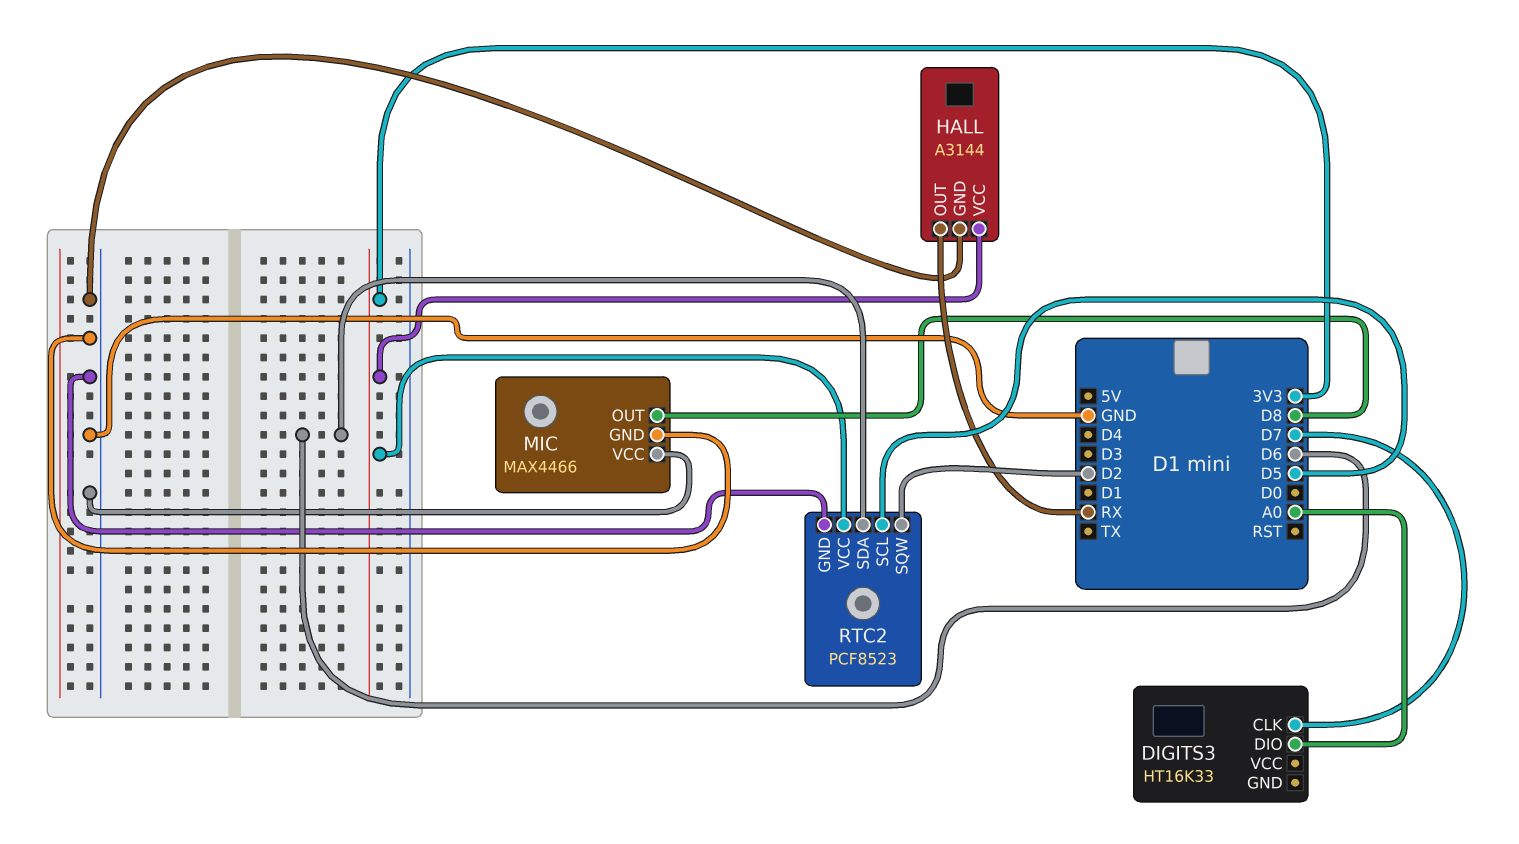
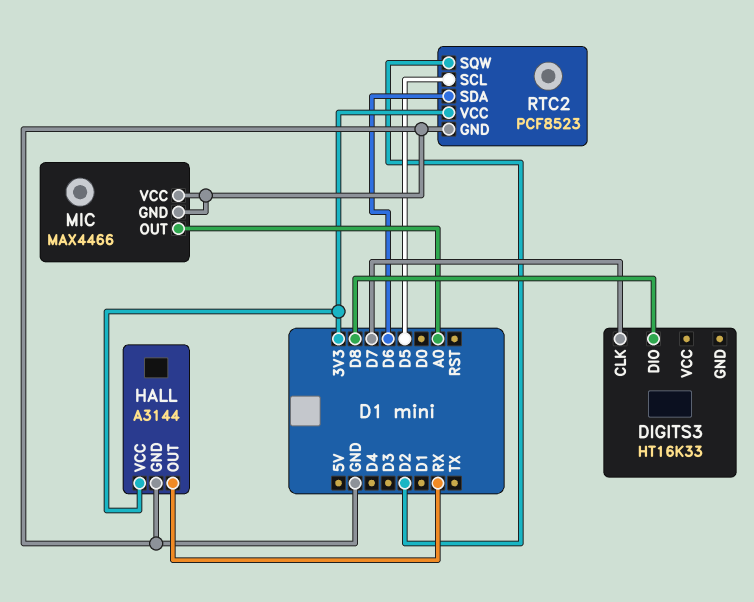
DIGITS3 pin DIO: A0 -> D8
MIC pin OUT: D8 -> A0

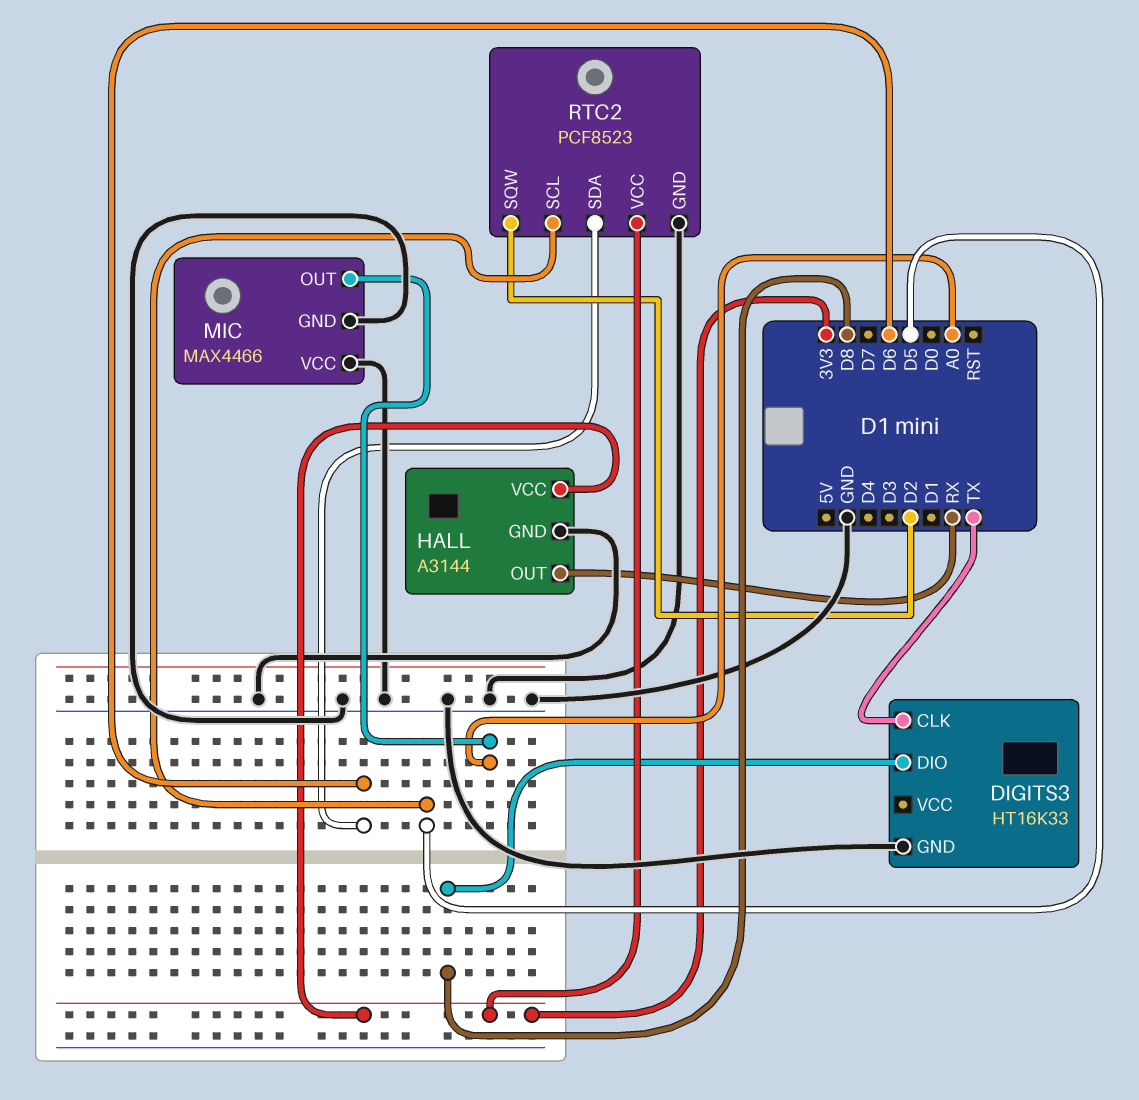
DIGITS3 pin CLK: D7 -> TX
DIGITS3 pin GND: none -> GND

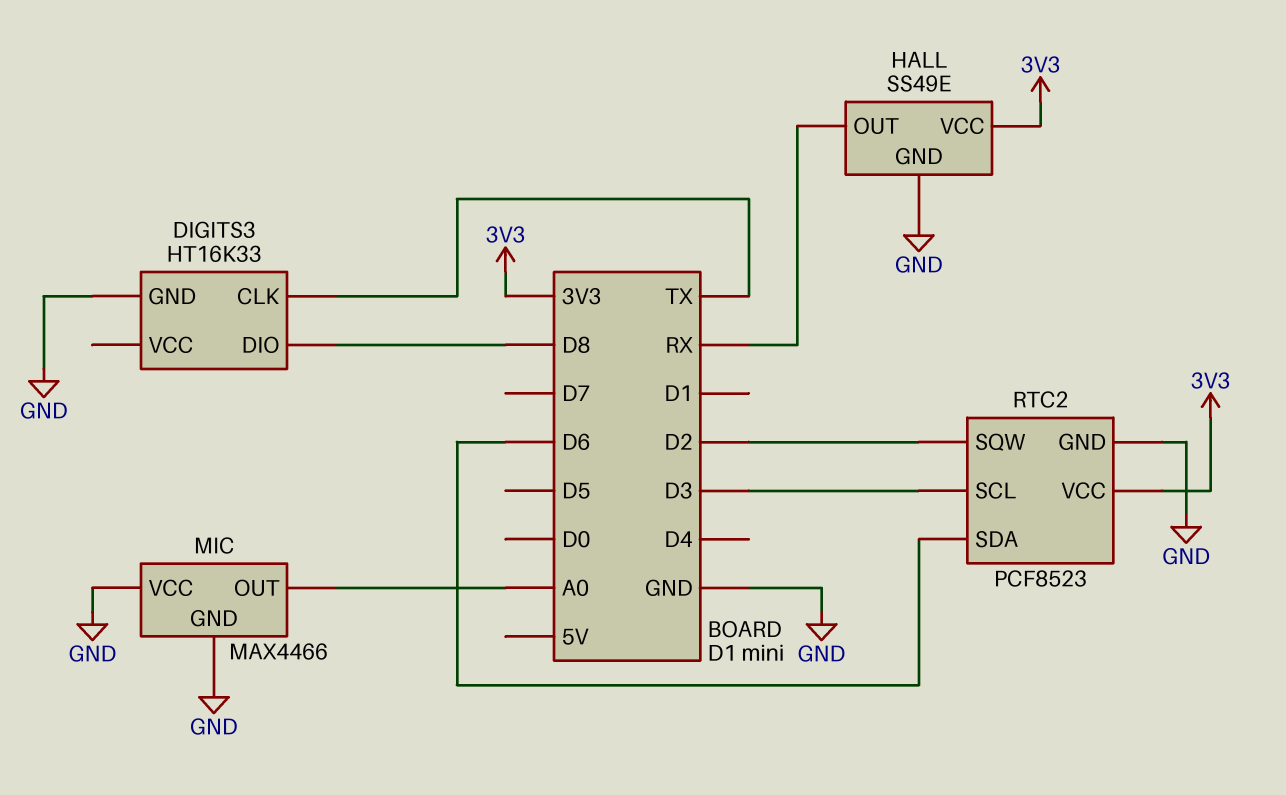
HALL: A3144 -> SS49E
RTC2 pin SCL: D5 -> D3

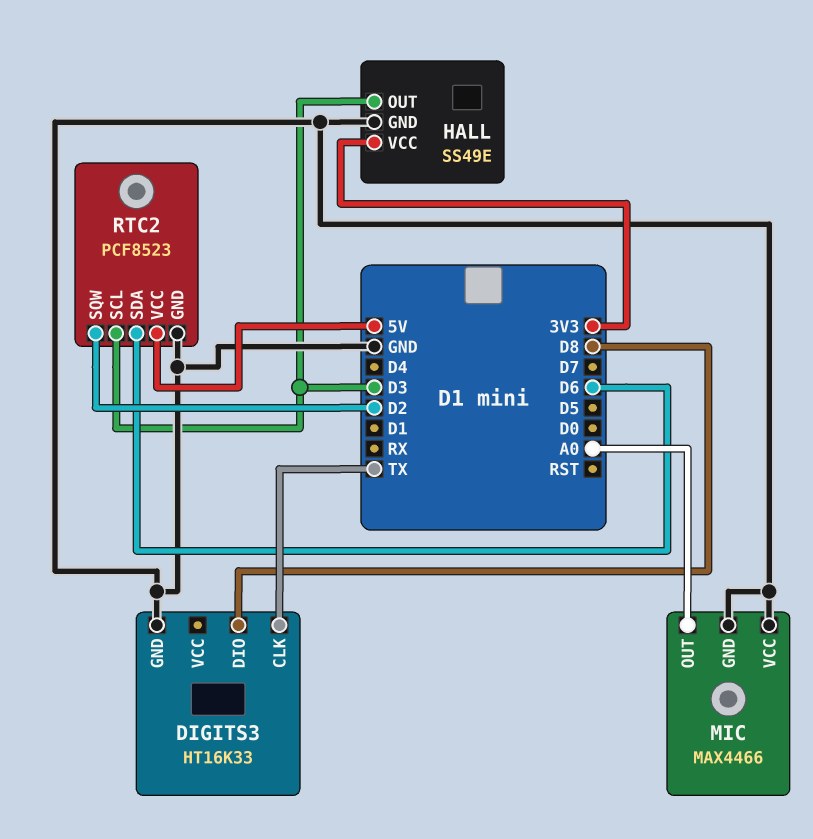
HALL pin OUT: RX -> D3
RTC2 pin VCC: 3V3 -> 5V

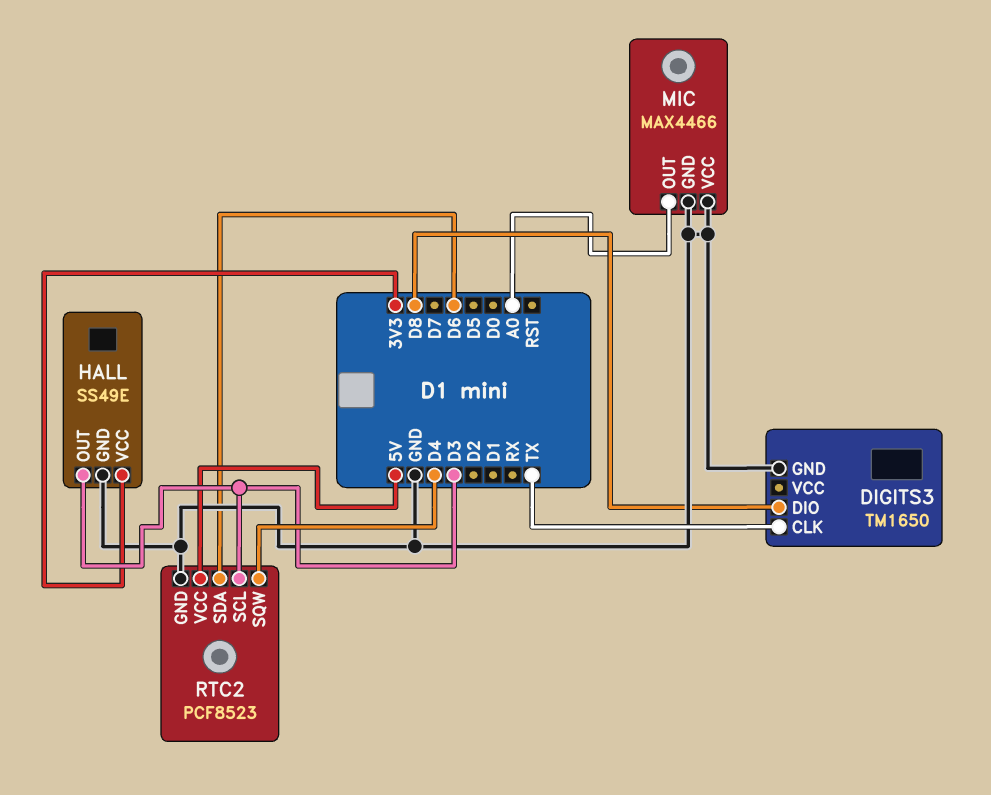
DIGITS3: HT16K33 -> TM1650
RTC2 pin SQW: D2 -> D4

